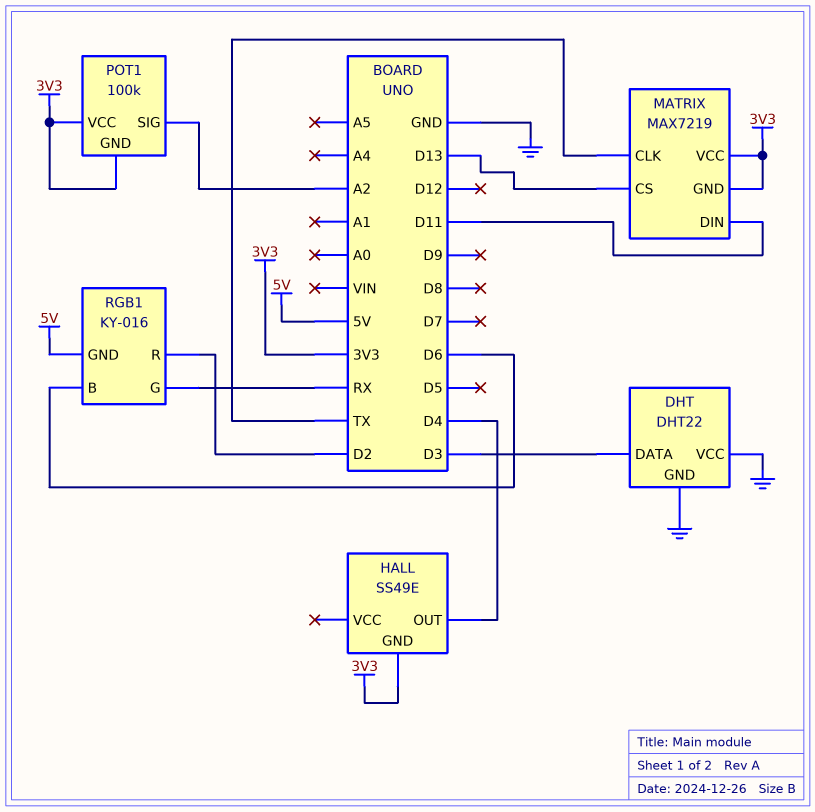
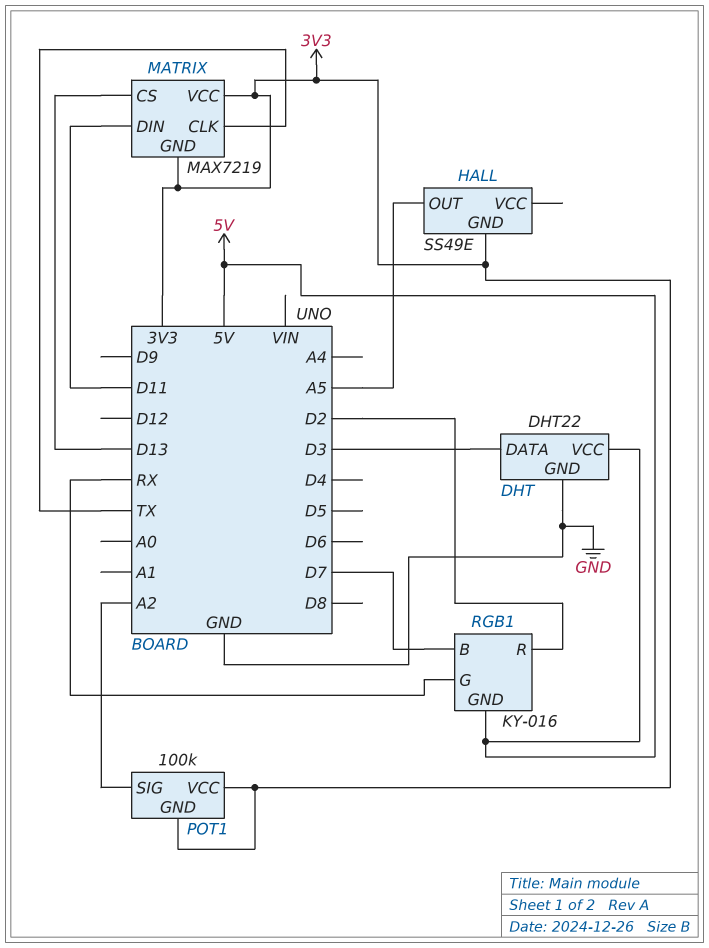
DHT pin VCC: GND -> 5V
HALL pin OUT: D4 -> A5
RGB1 pin B: D6 -> D7

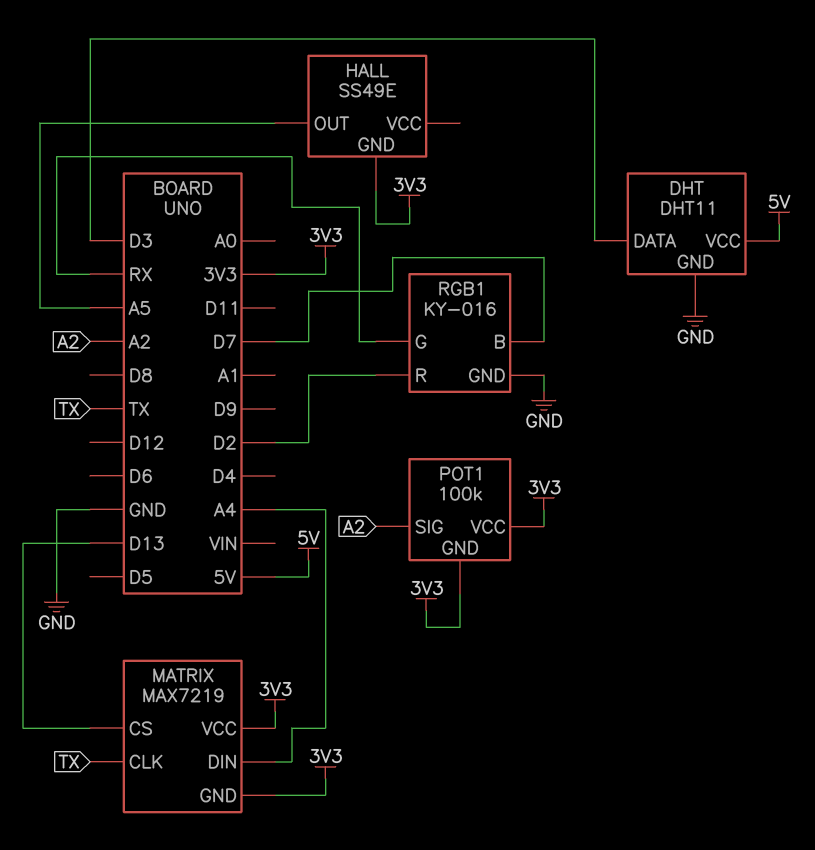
DHT: DHT22 -> DHT11
MATRIX pin DIN: D11 -> A4
RGB1 pin GND: 5V -> GND

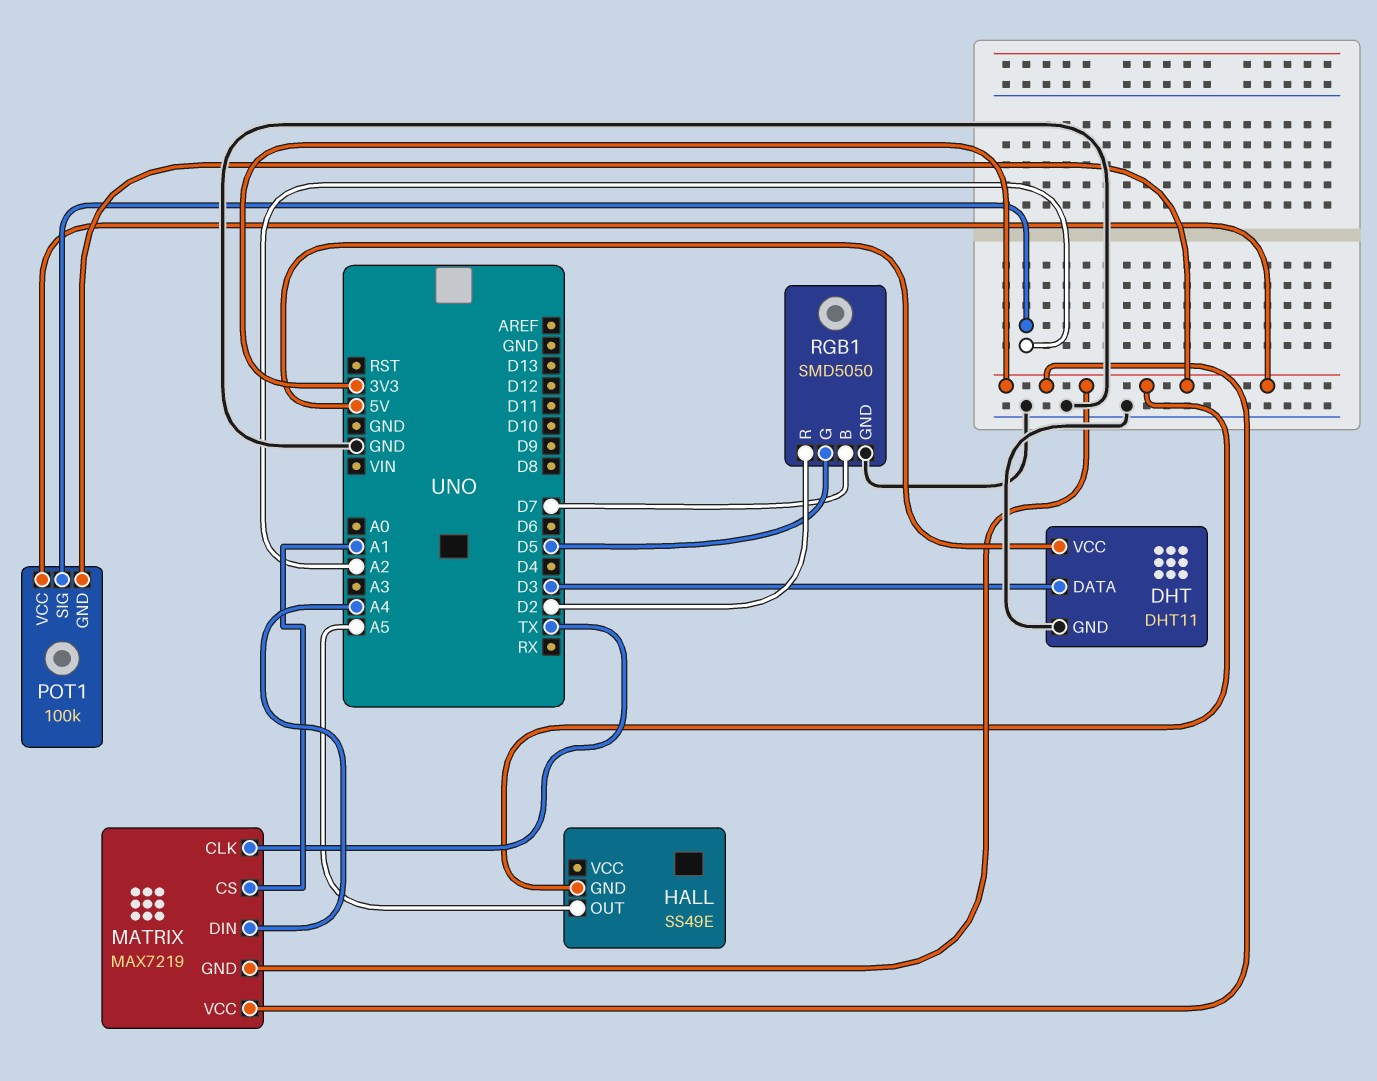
MATRIX pin CS: D13 -> A1
RGB1: KY-016 -> SMD5050
RGB1 pin G: RX -> D5

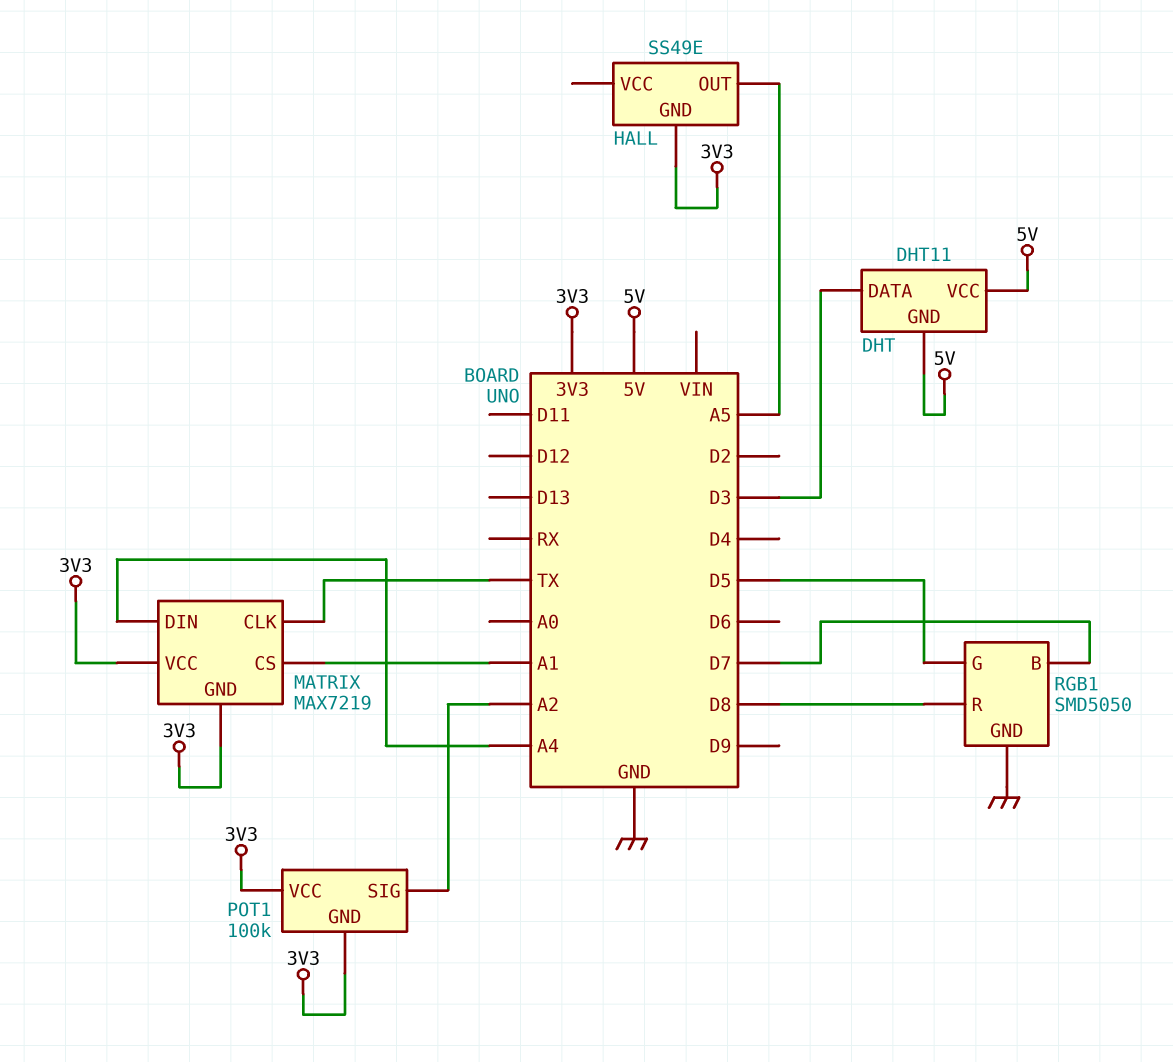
DHT pin GND: GND -> 5V
RGB1 pin R: D2 -> D8

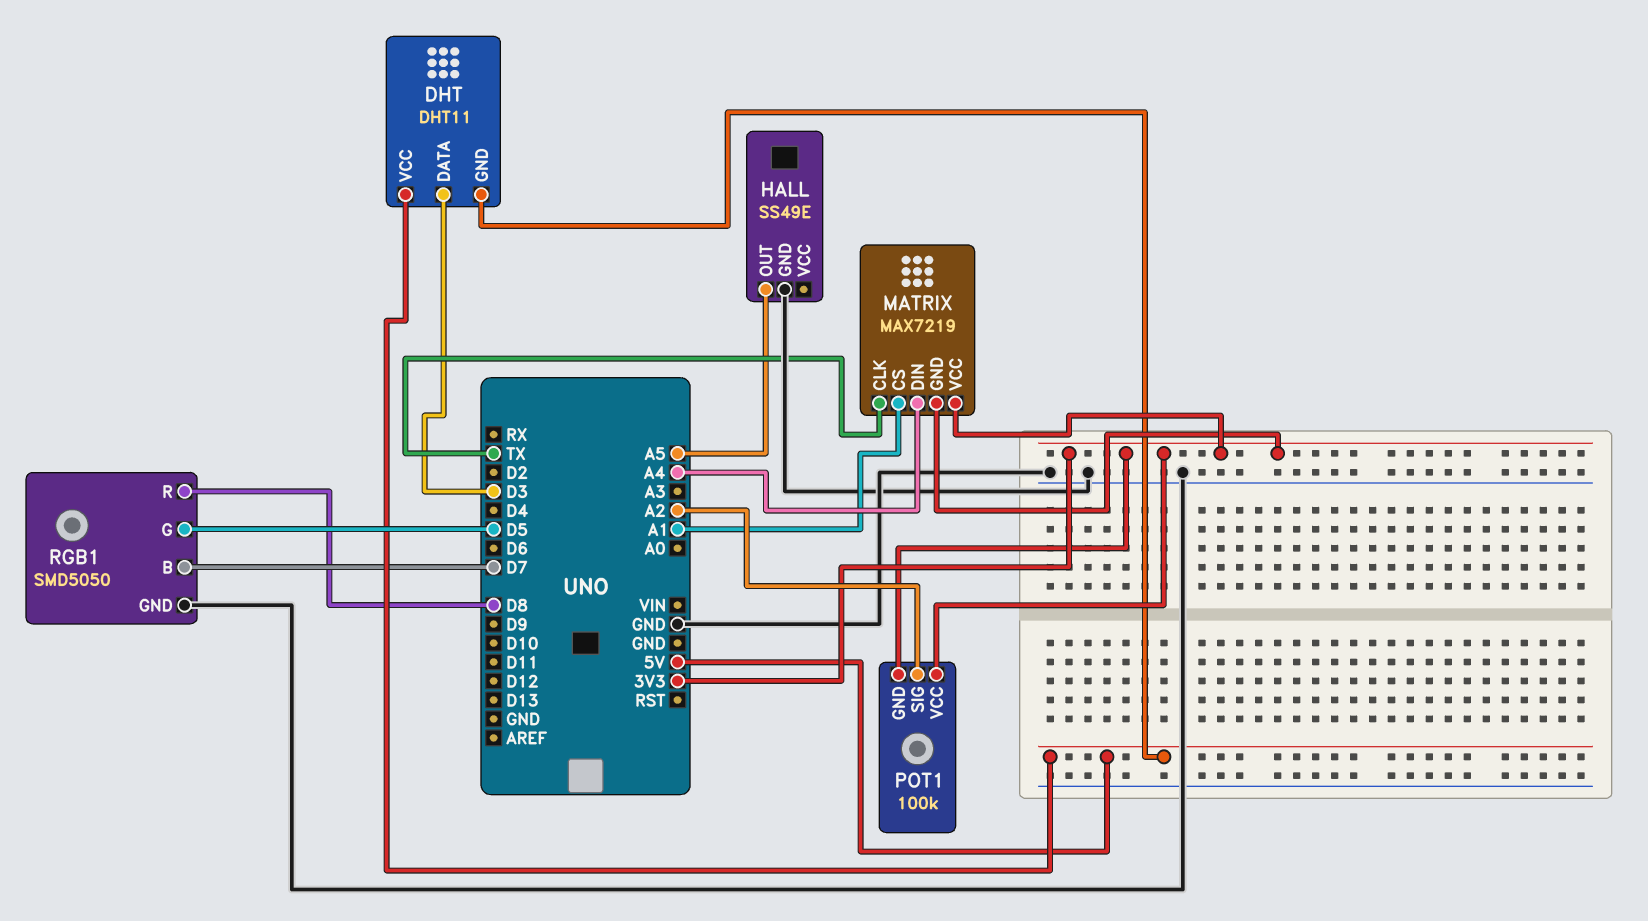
HALL pin GND: 3V3 -> GND

